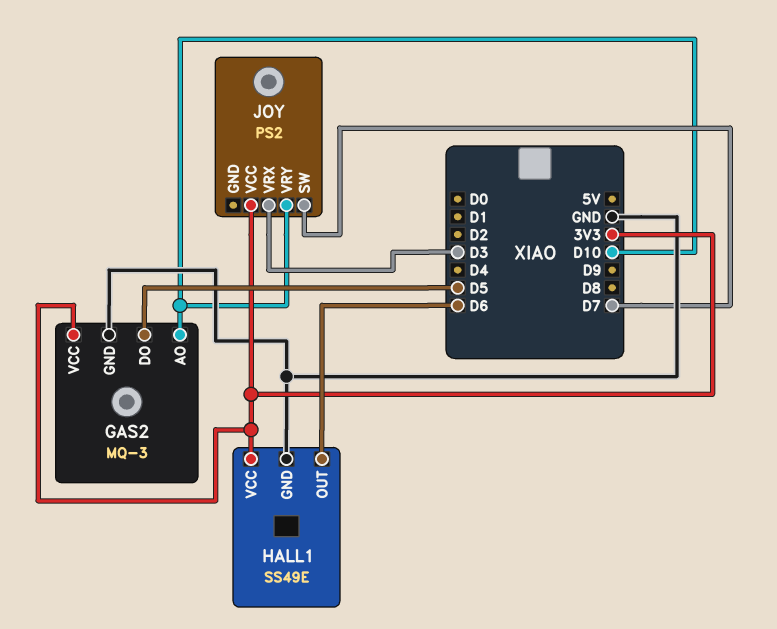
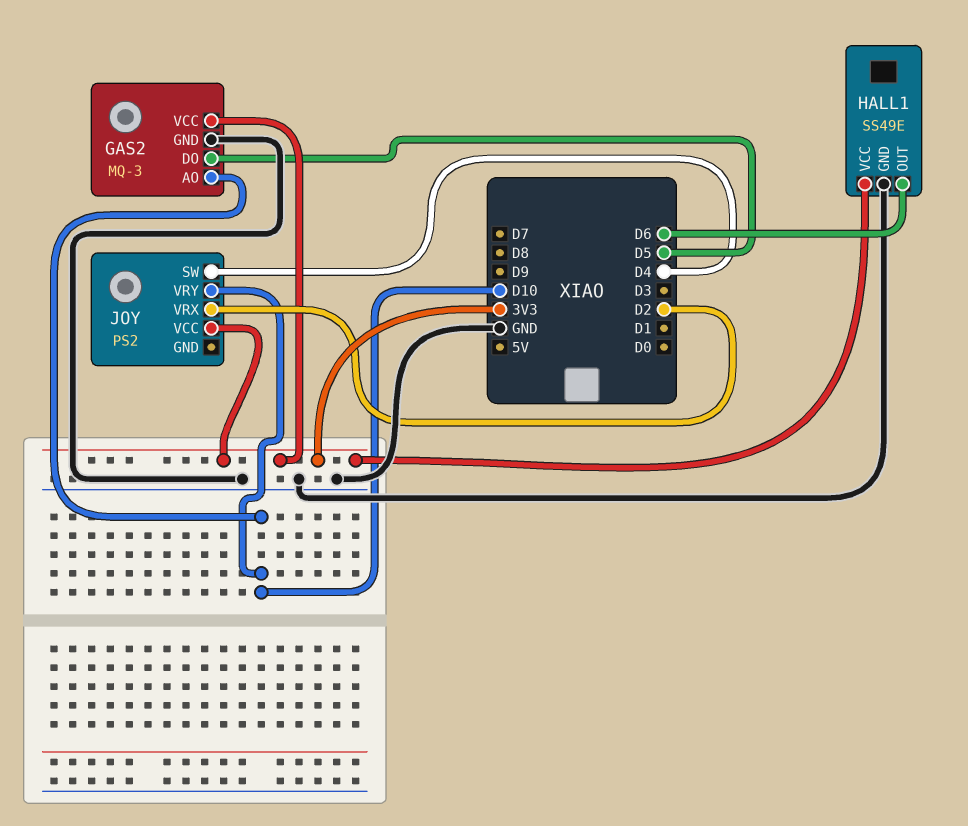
JOY pin SW: D7 -> D4
JOY pin VRX: D3 -> D2

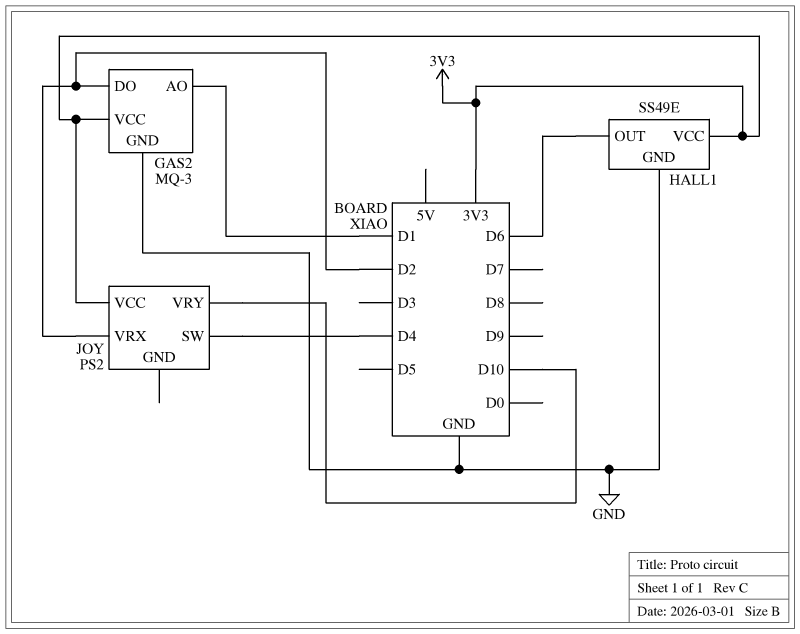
GAS2 pin AO: D10 -> D1
GAS2 pin DO: D5 -> D2

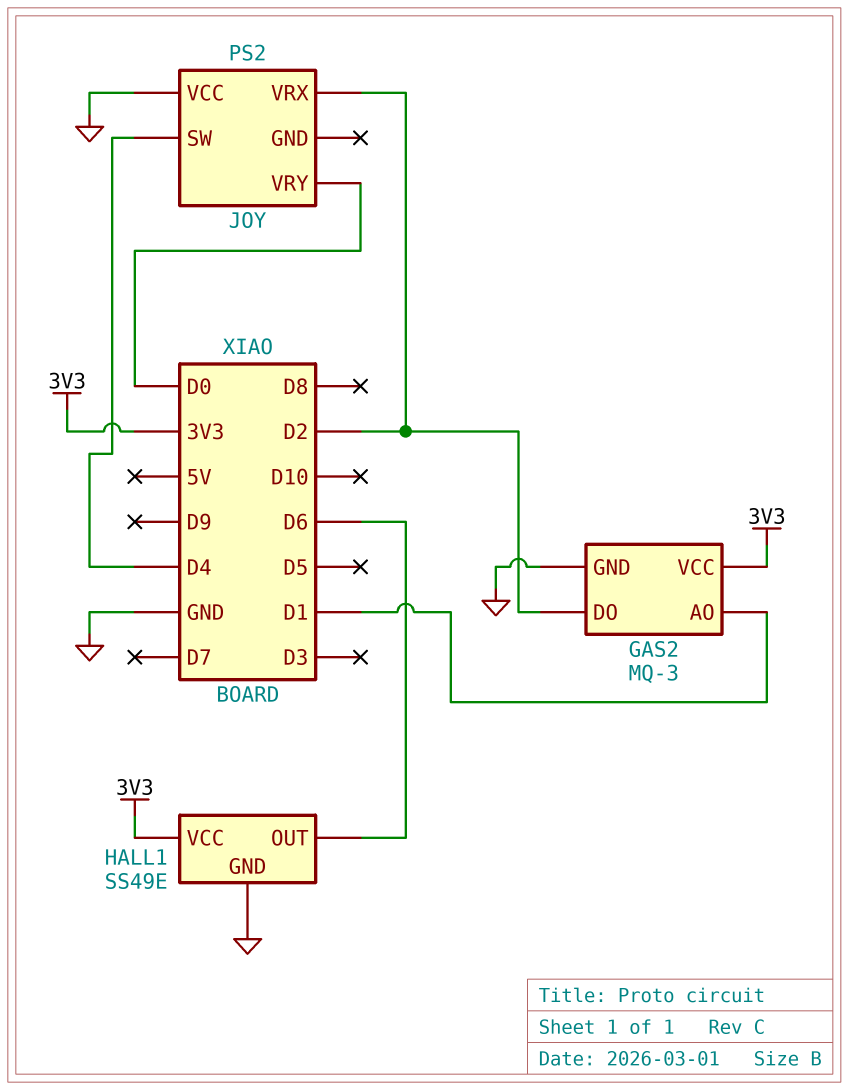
JOY pin VCC: 3V3 -> GND
JOY pin VRY: D10 -> D0

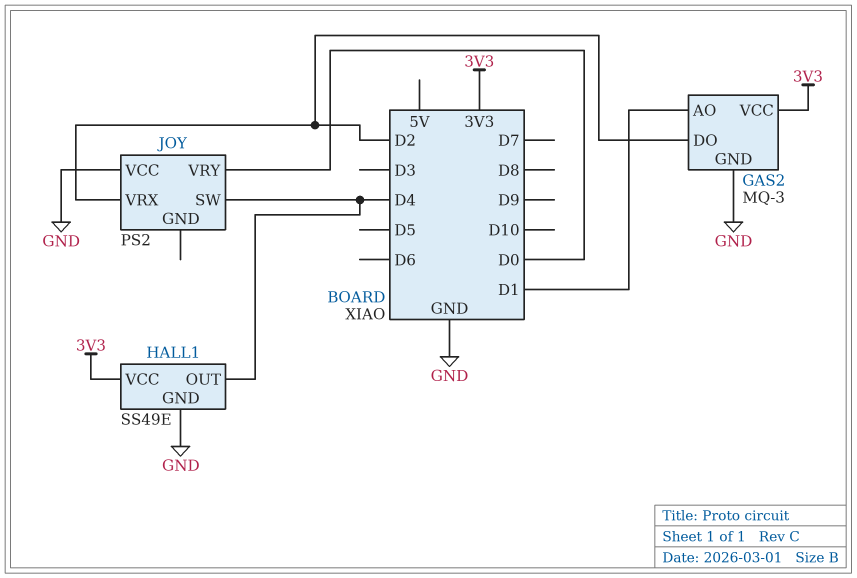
HALL1 pin OUT: D6 -> D4

